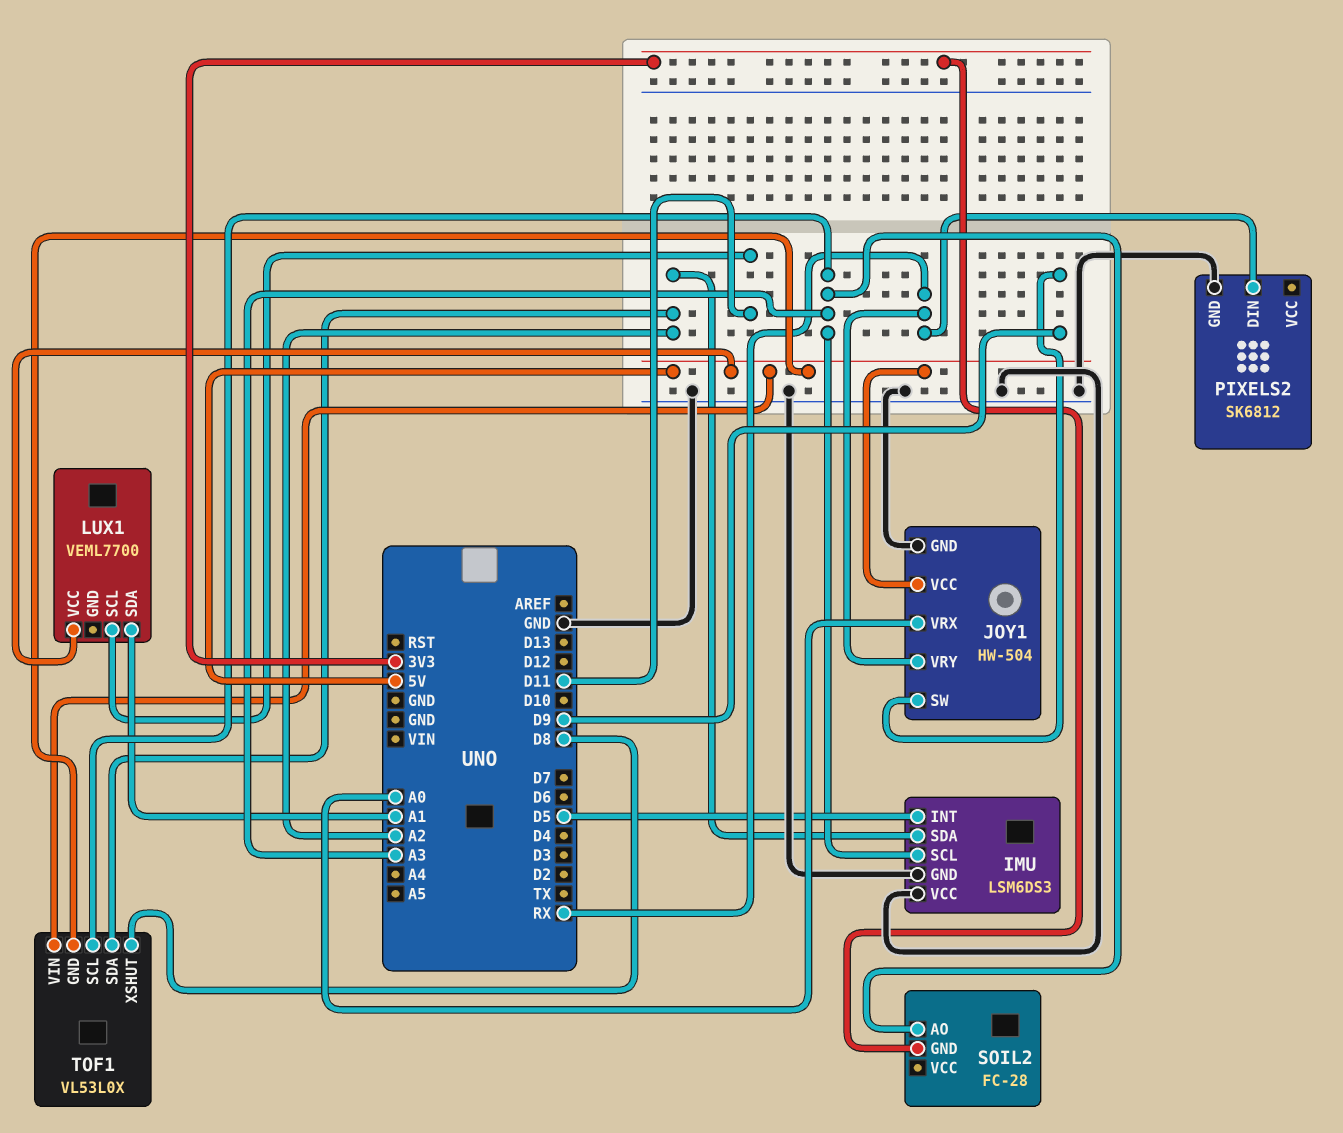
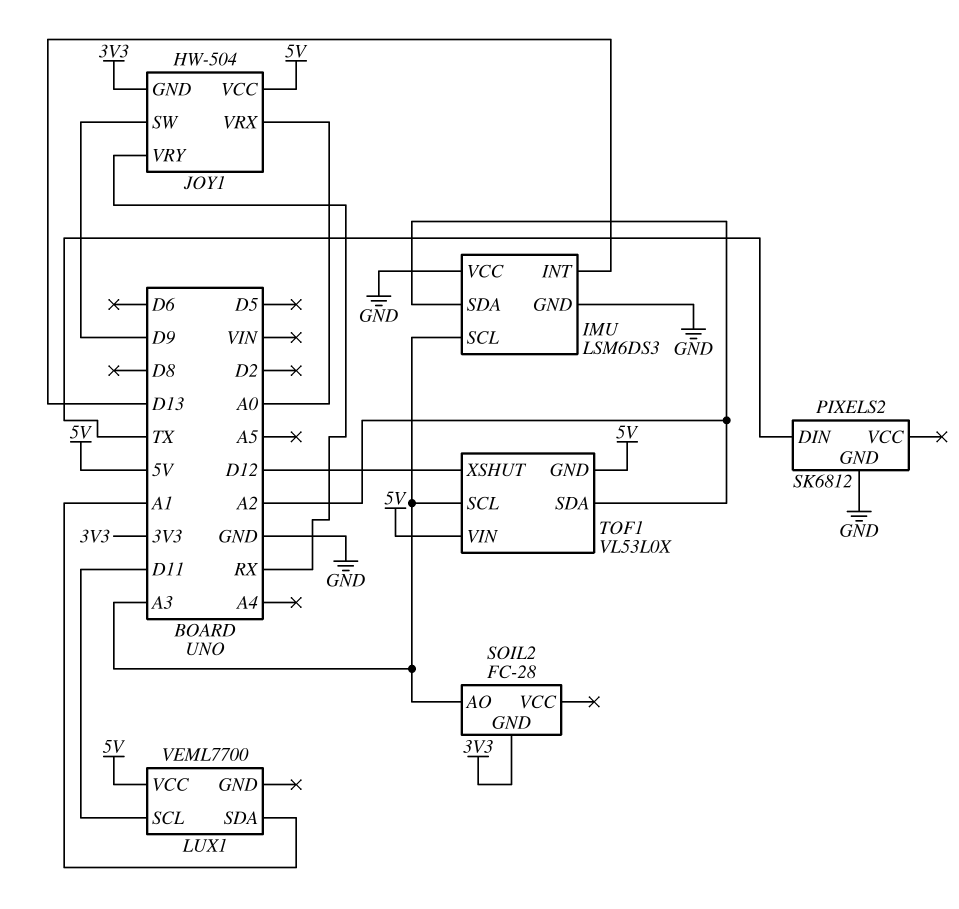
IMU pin INT: D5 -> D13
JOY1 pin GND: GND -> 3V3
PIXELS2 pin DIN: RX -> TX
TOF1 pin XSHUT: D8 -> D12

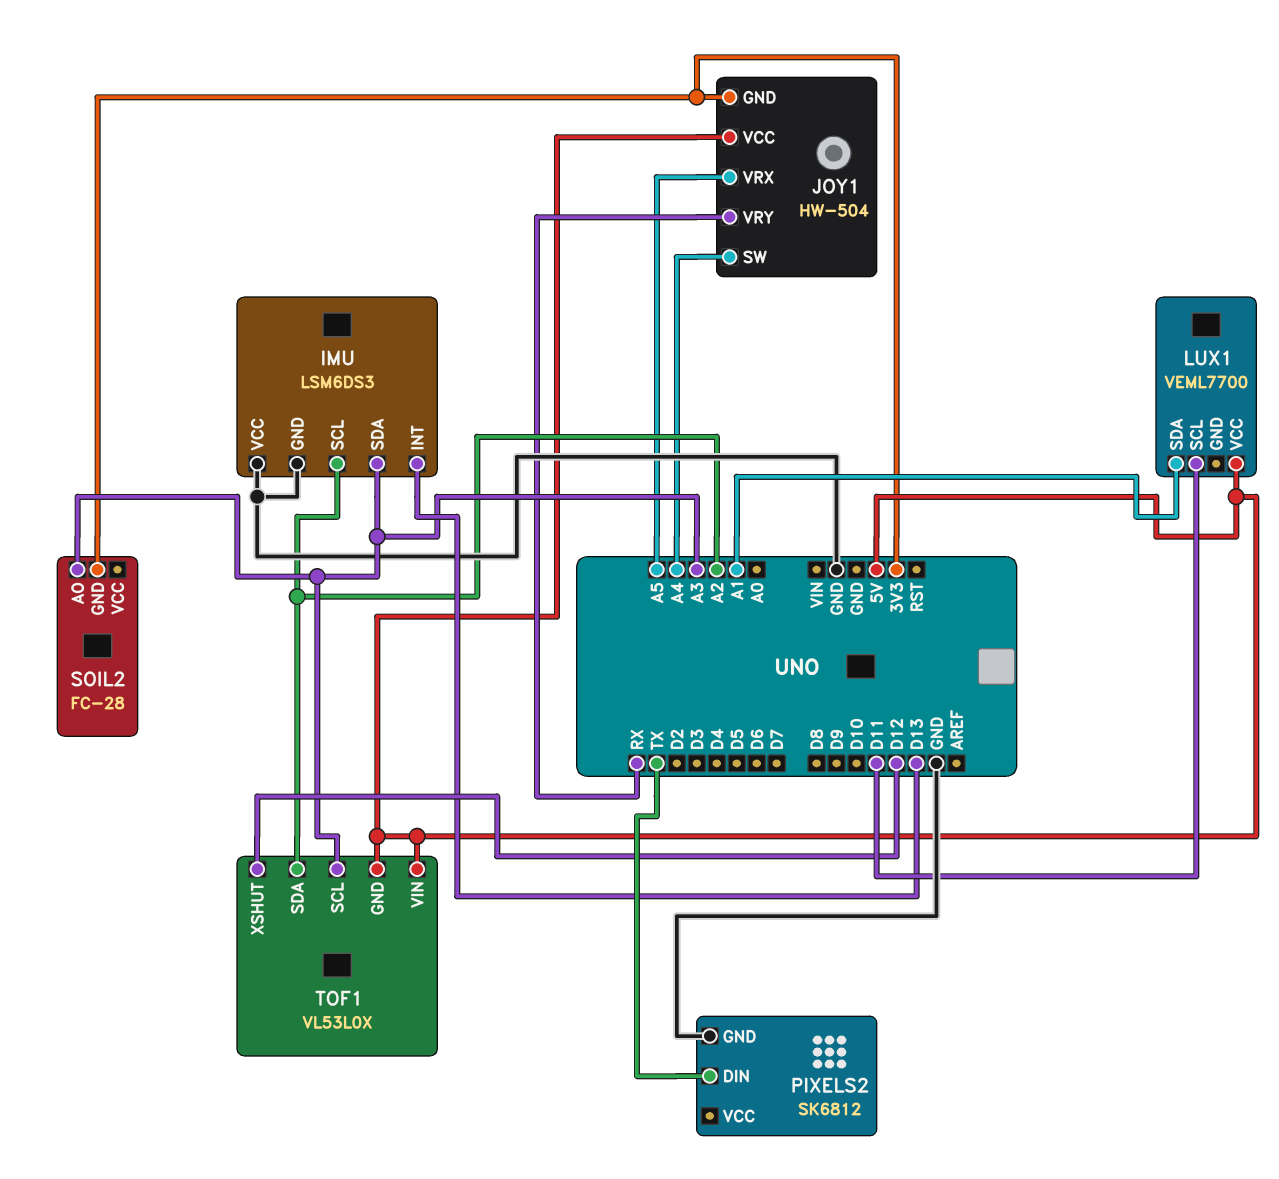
IMU pin SCL: A3 -> A2
IMU pin SDA: A2 -> A3
JOY1 pin SW: D9 -> A4
JOY1 pin VRX: A0 -> A5

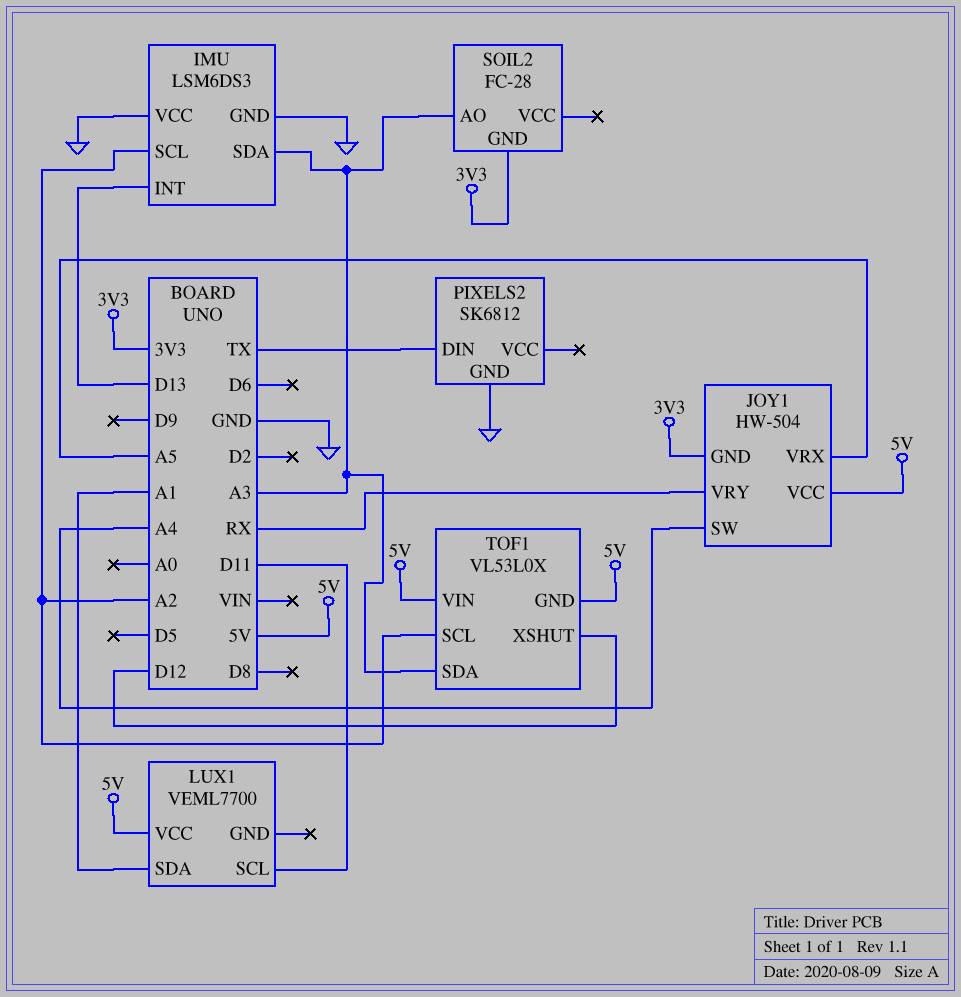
TOF1 pin SCL: A3 -> A2
TOF1 pin SDA: A2 -> A3

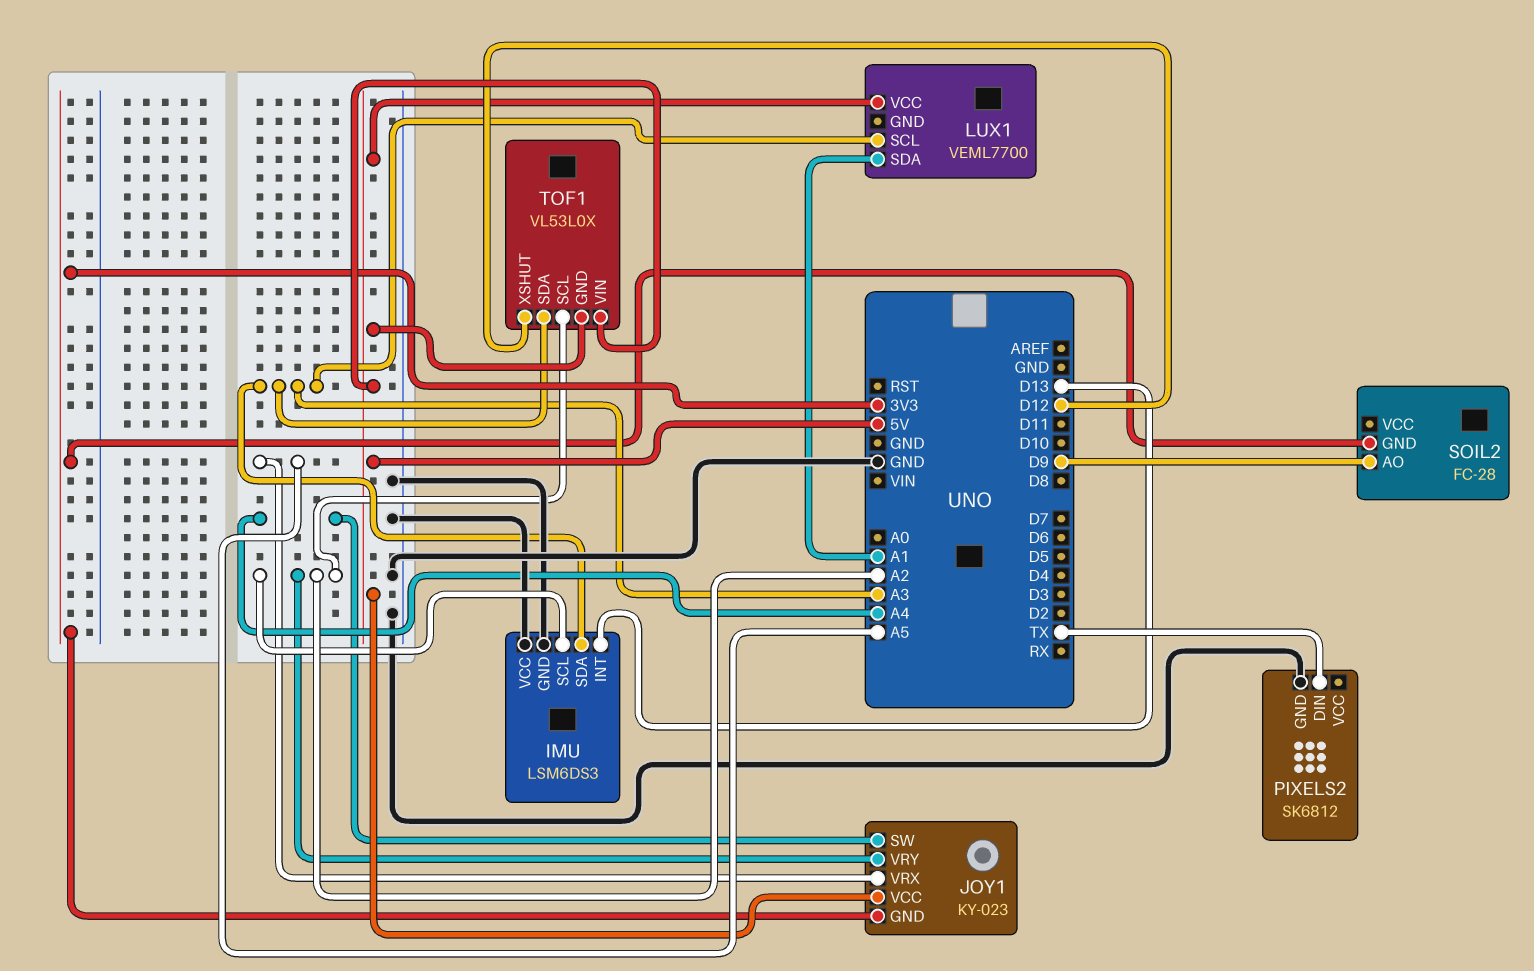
JOY1: HW-504 -> KY-023
JOY1 pin VRY: RX -> A2
LUX1 pin SCL: D11 -> A3
SOIL2 pin AO: A3 -> D9

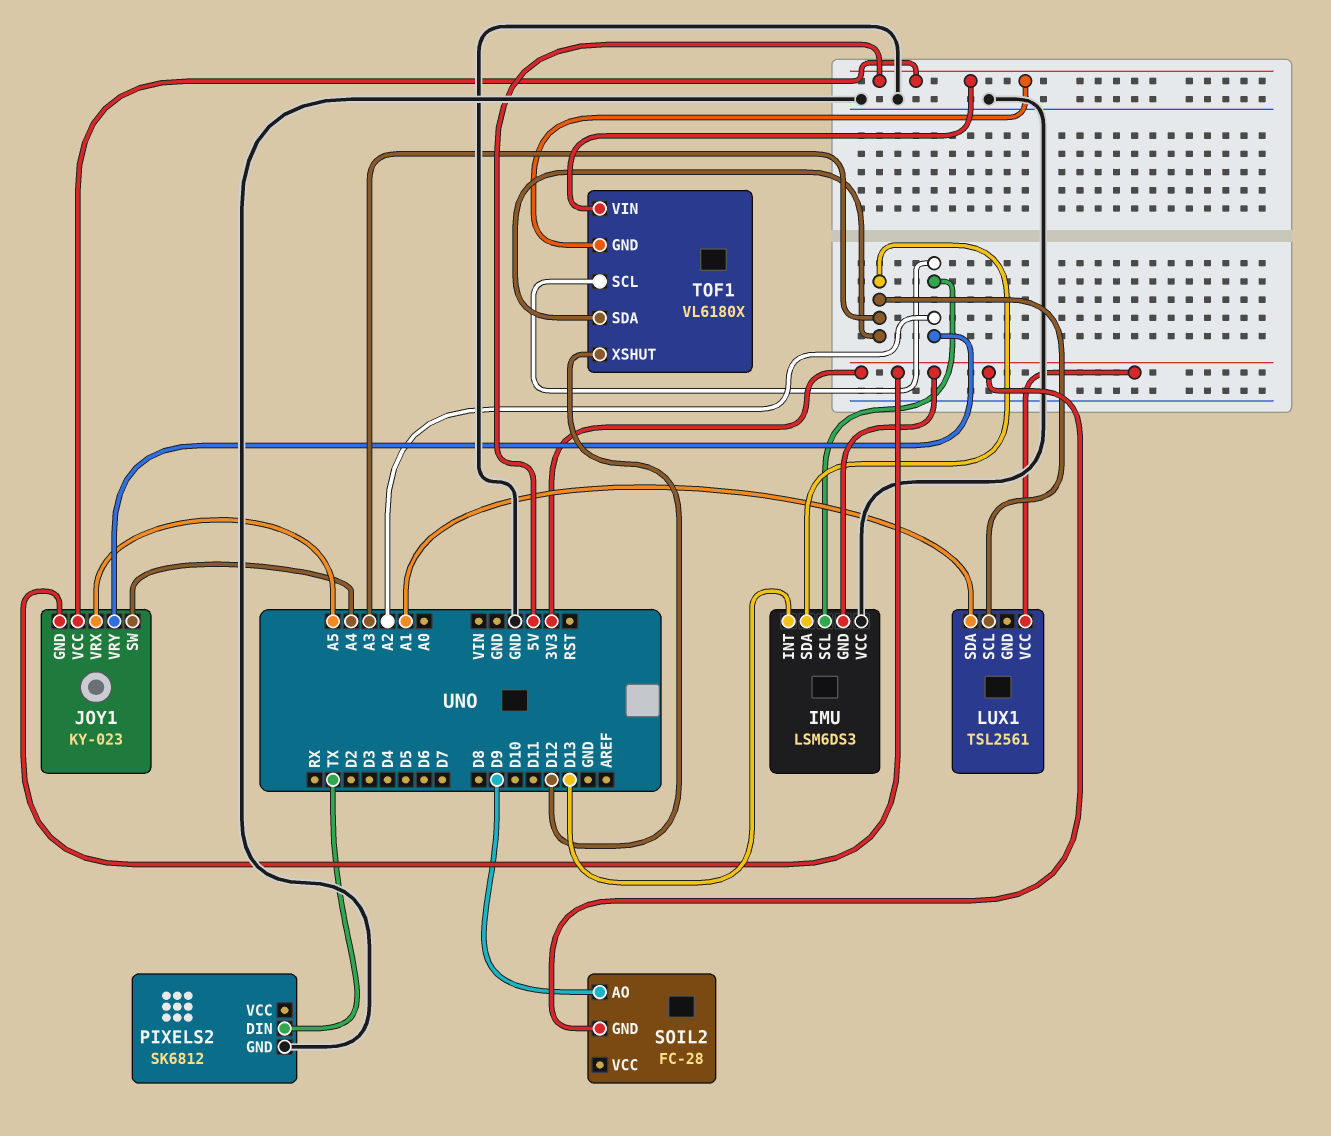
IMU pin GND: GND -> 3V3
LUX1: VEML7700 -> TSL2561
LUX1 pin VCC: 5V -> 3V3
TOF1: VL53L0X -> VL6180X

